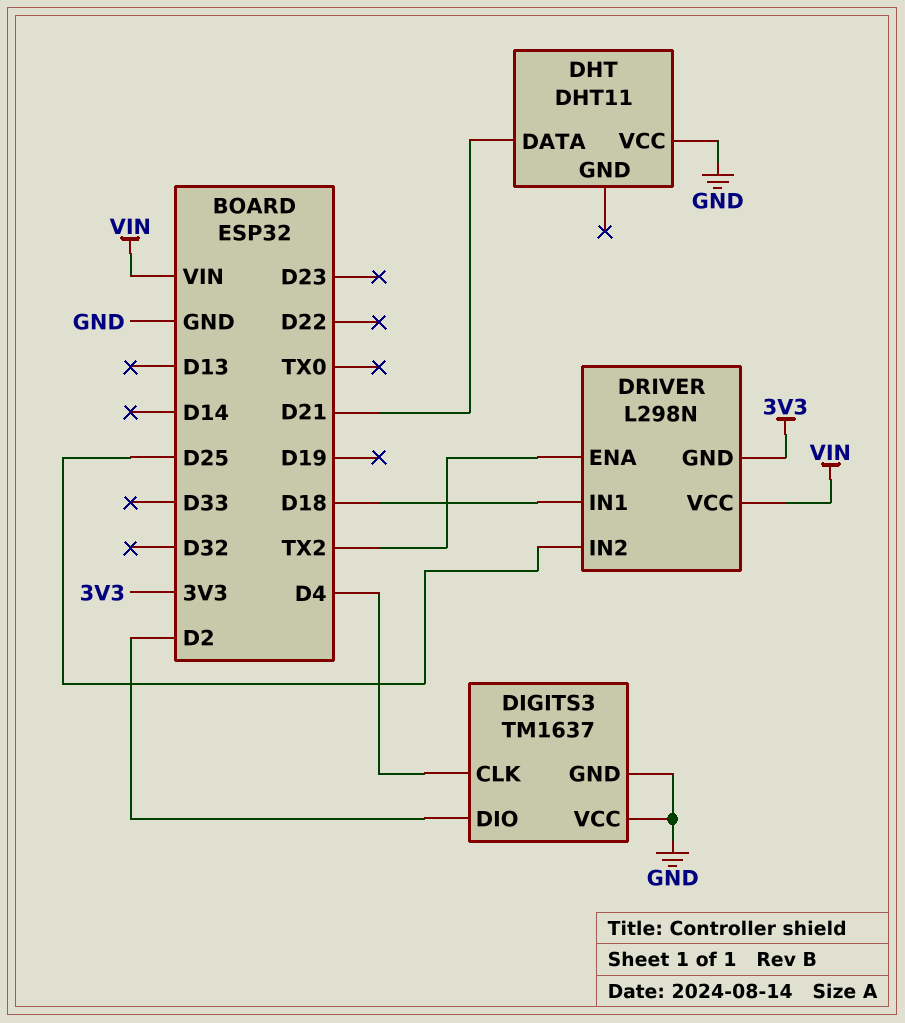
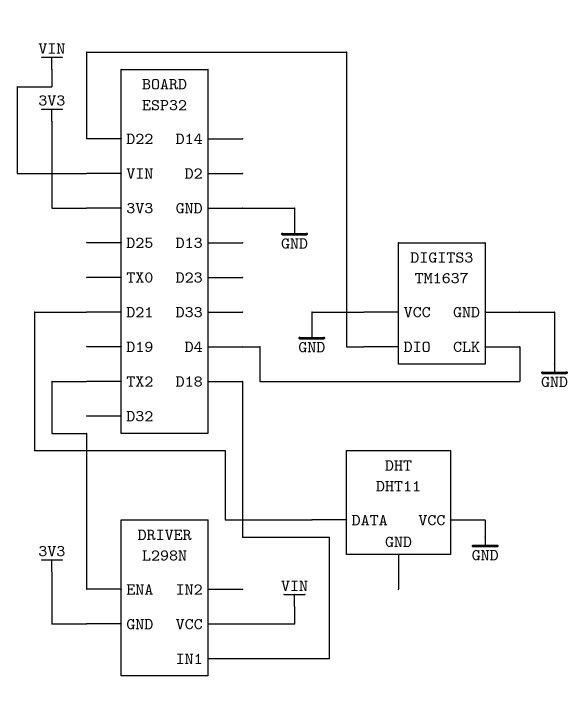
DIGITS3 pin DIO: D2 -> D22
DRIVER pin IN2: D25 -> none

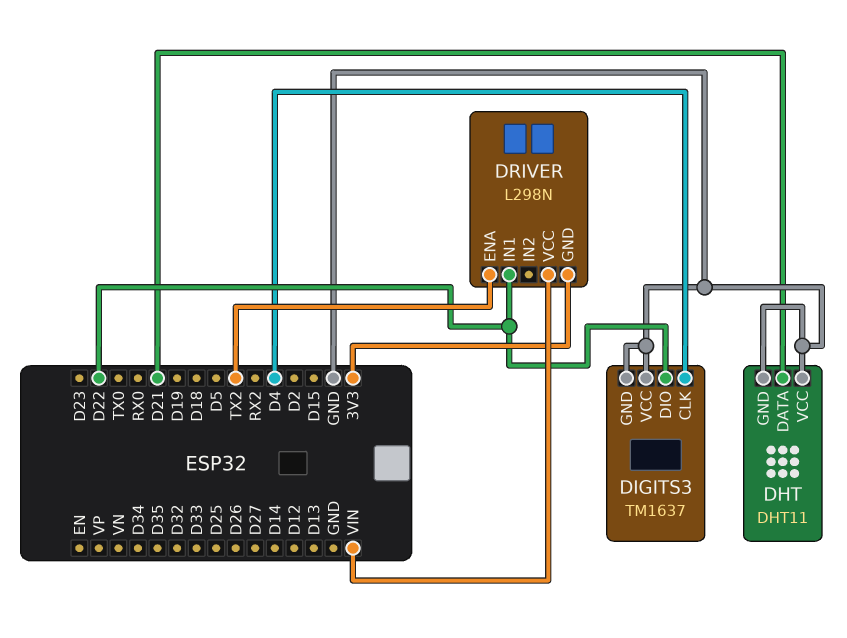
DHT pin GND: none -> GND
DRIVER pin IN1: D18 -> D22

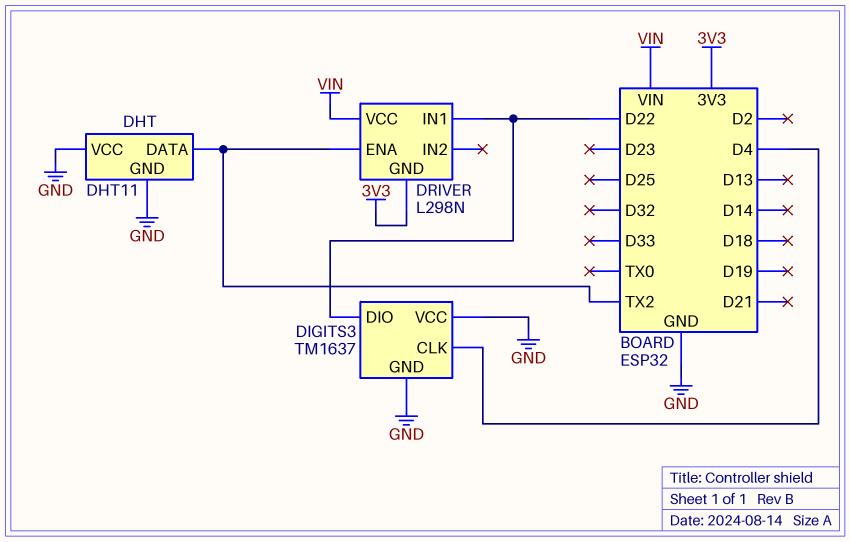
DHT pin DATA: D21 -> TX2

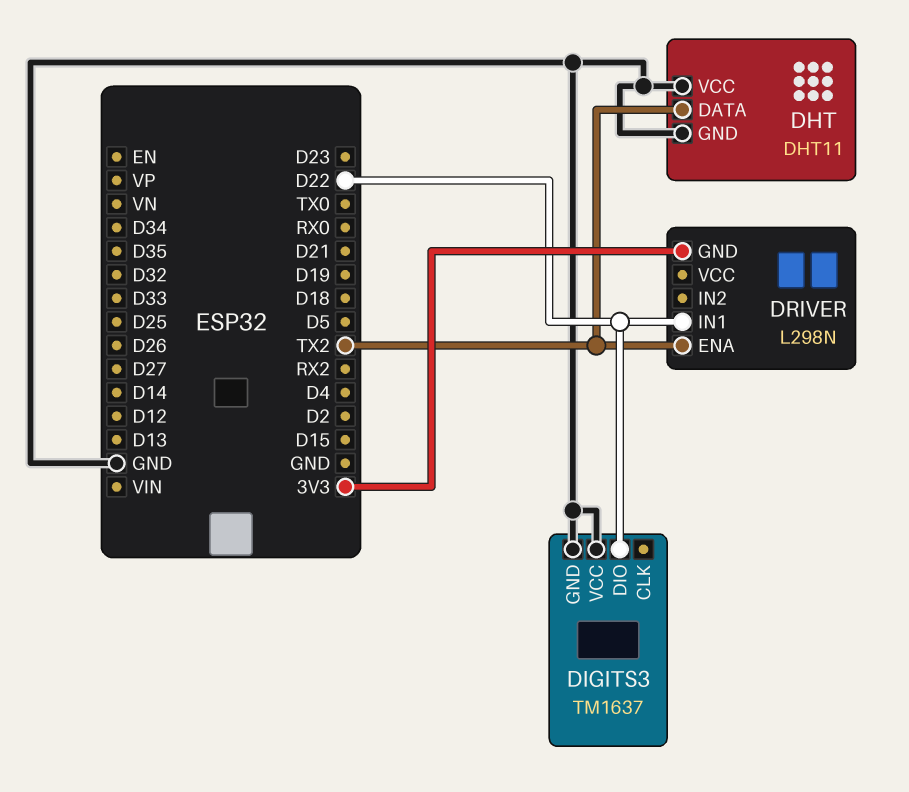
DIGITS3 pin CLK: D4 -> none
DRIVER pin VCC: VIN -> none

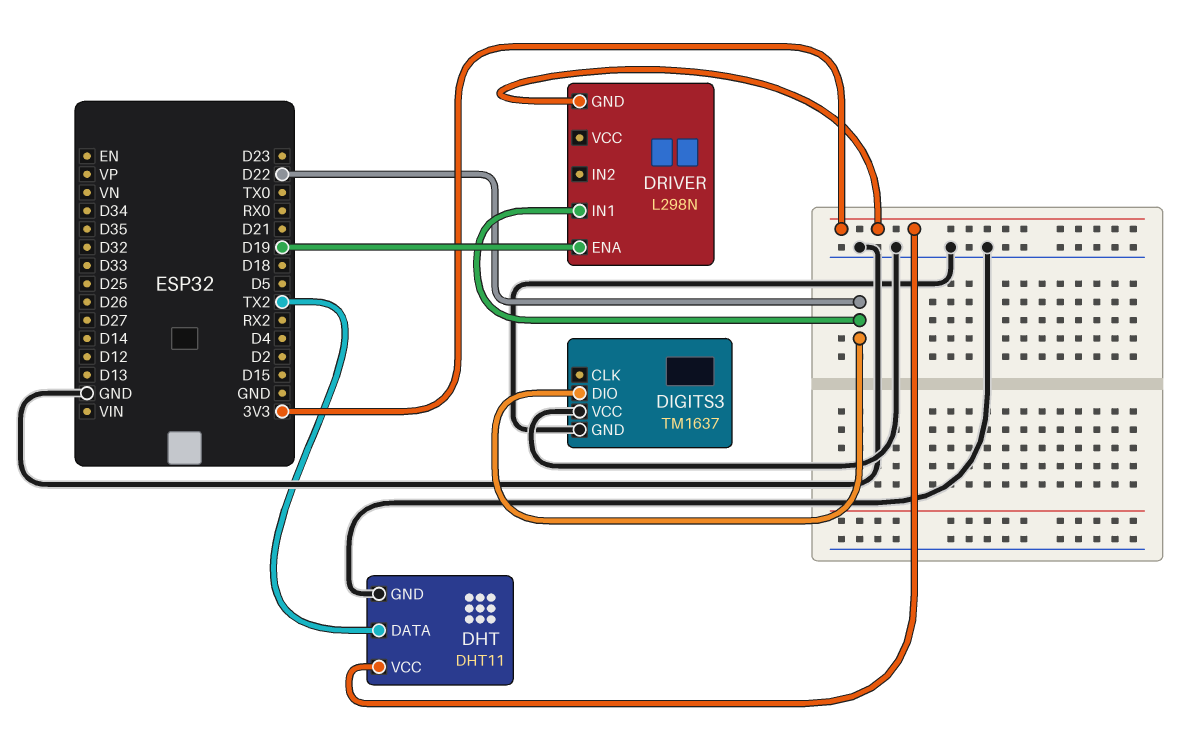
DHT pin VCC: GND -> 3V3
DRIVER pin ENA: TX2 -> D19

